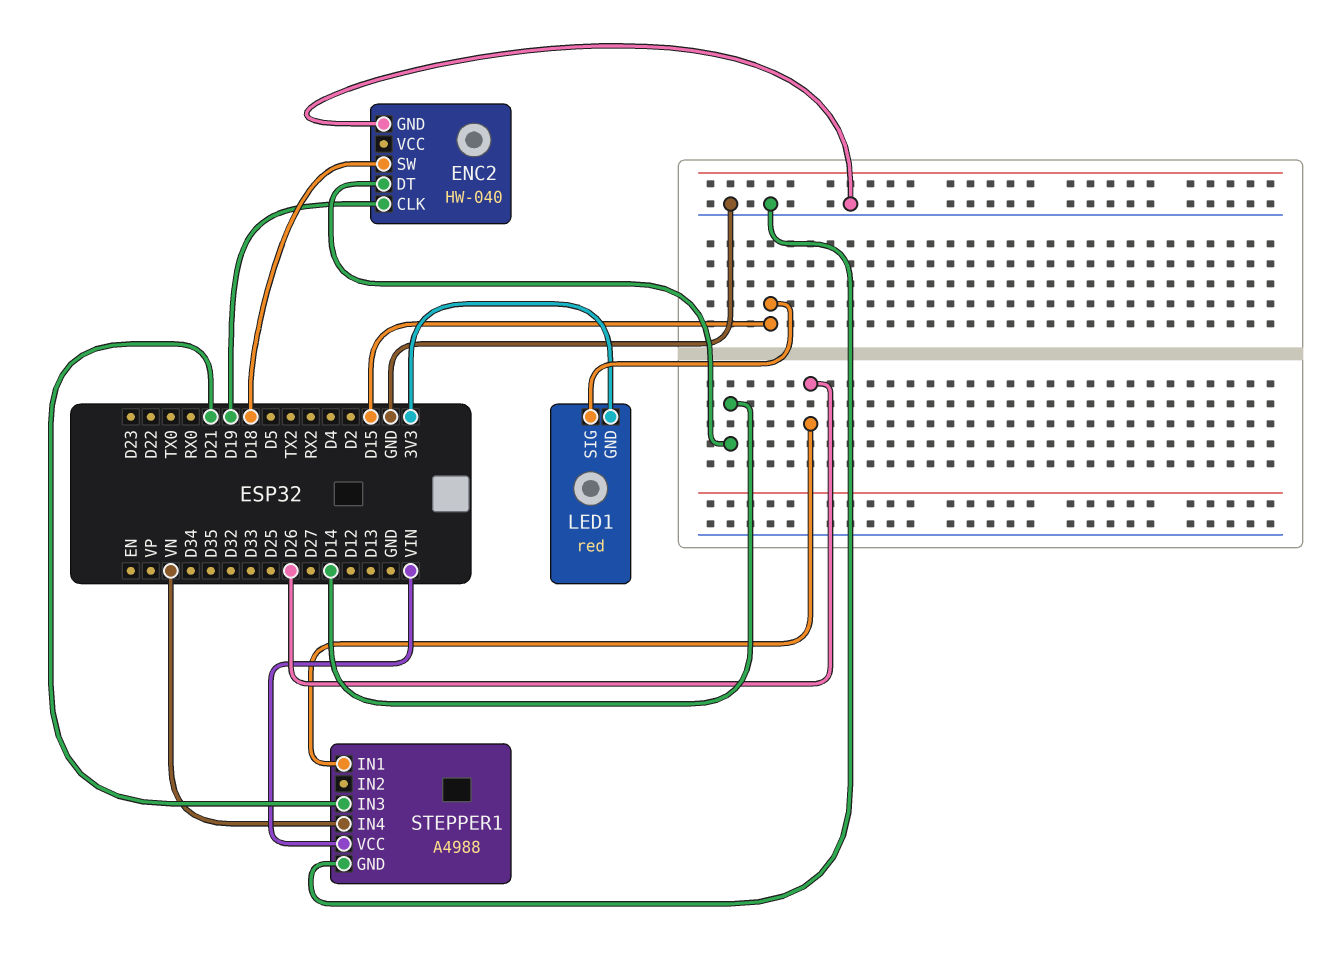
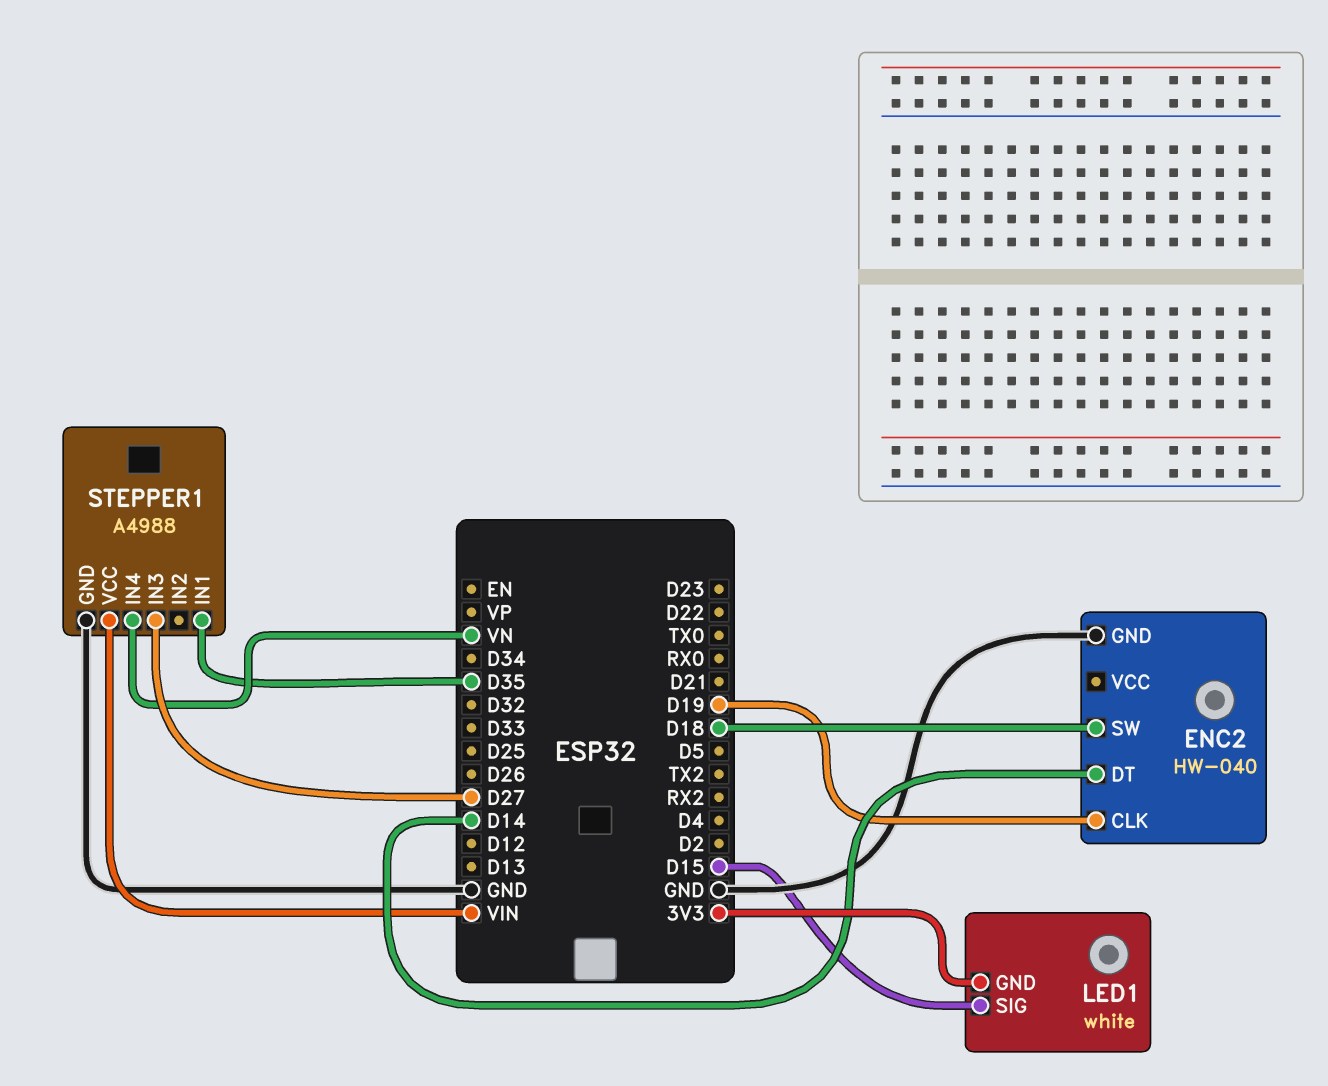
LED1: red -> white
STEPPER1 pin IN1: D26 -> D35
STEPPER1 pin IN3: D21 -> D27

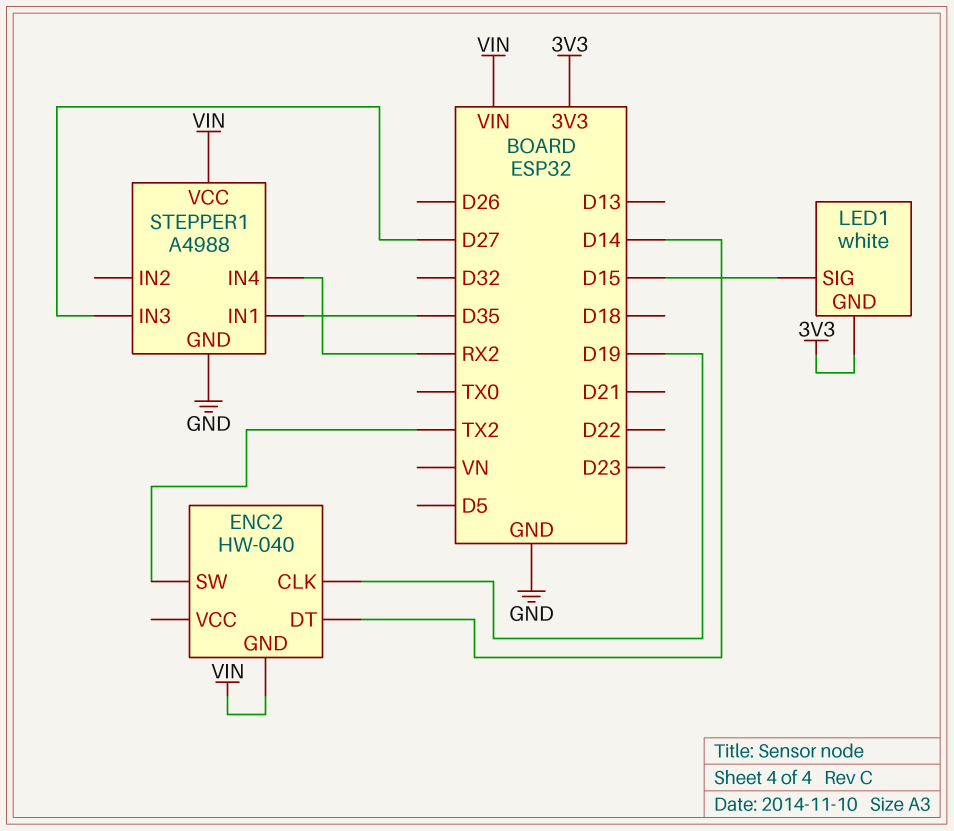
ENC2 pin GND: GND -> VIN
ENC2 pin SW: D18 -> TX2
STEPPER1 pin IN4: VN -> RX2

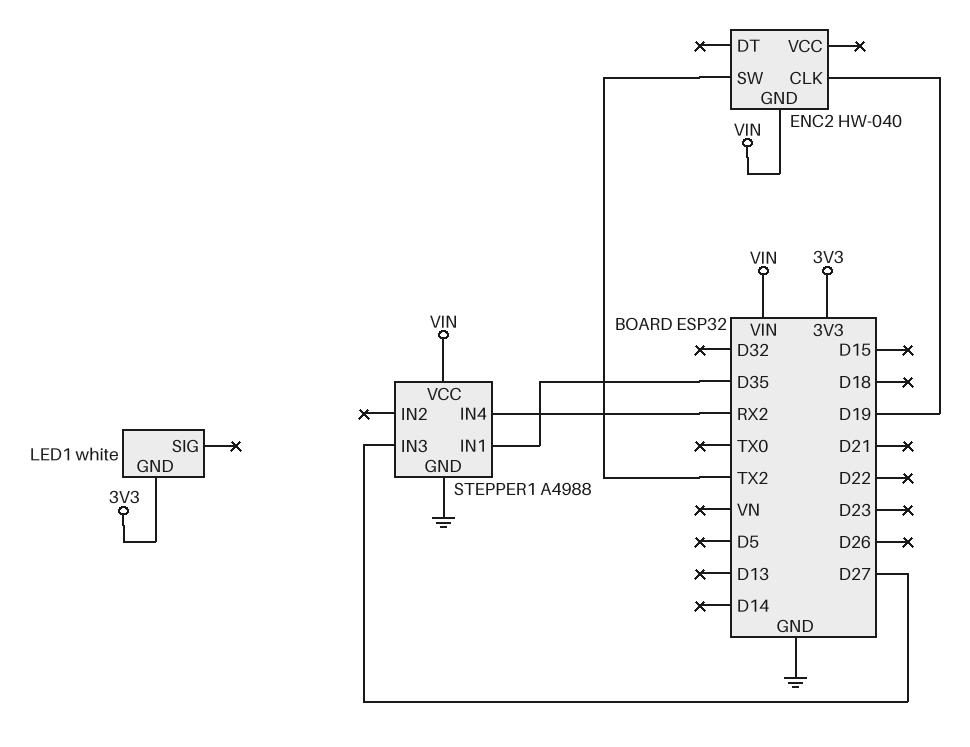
ENC2 pin DT: D14 -> none
LED1 pin SIG: D15 -> none

